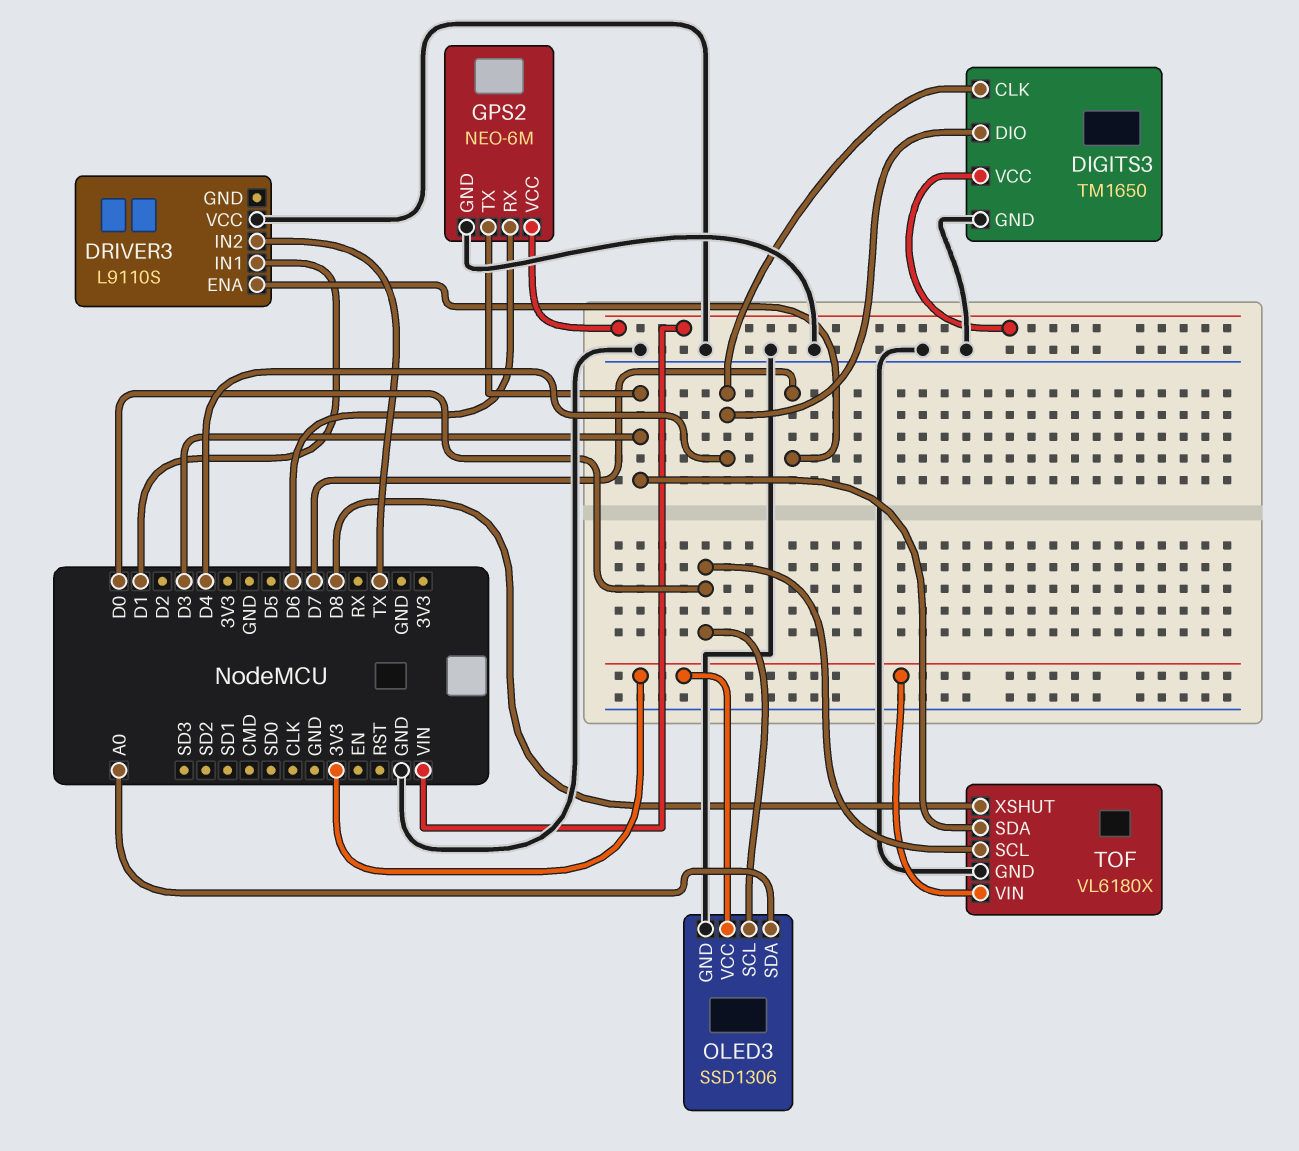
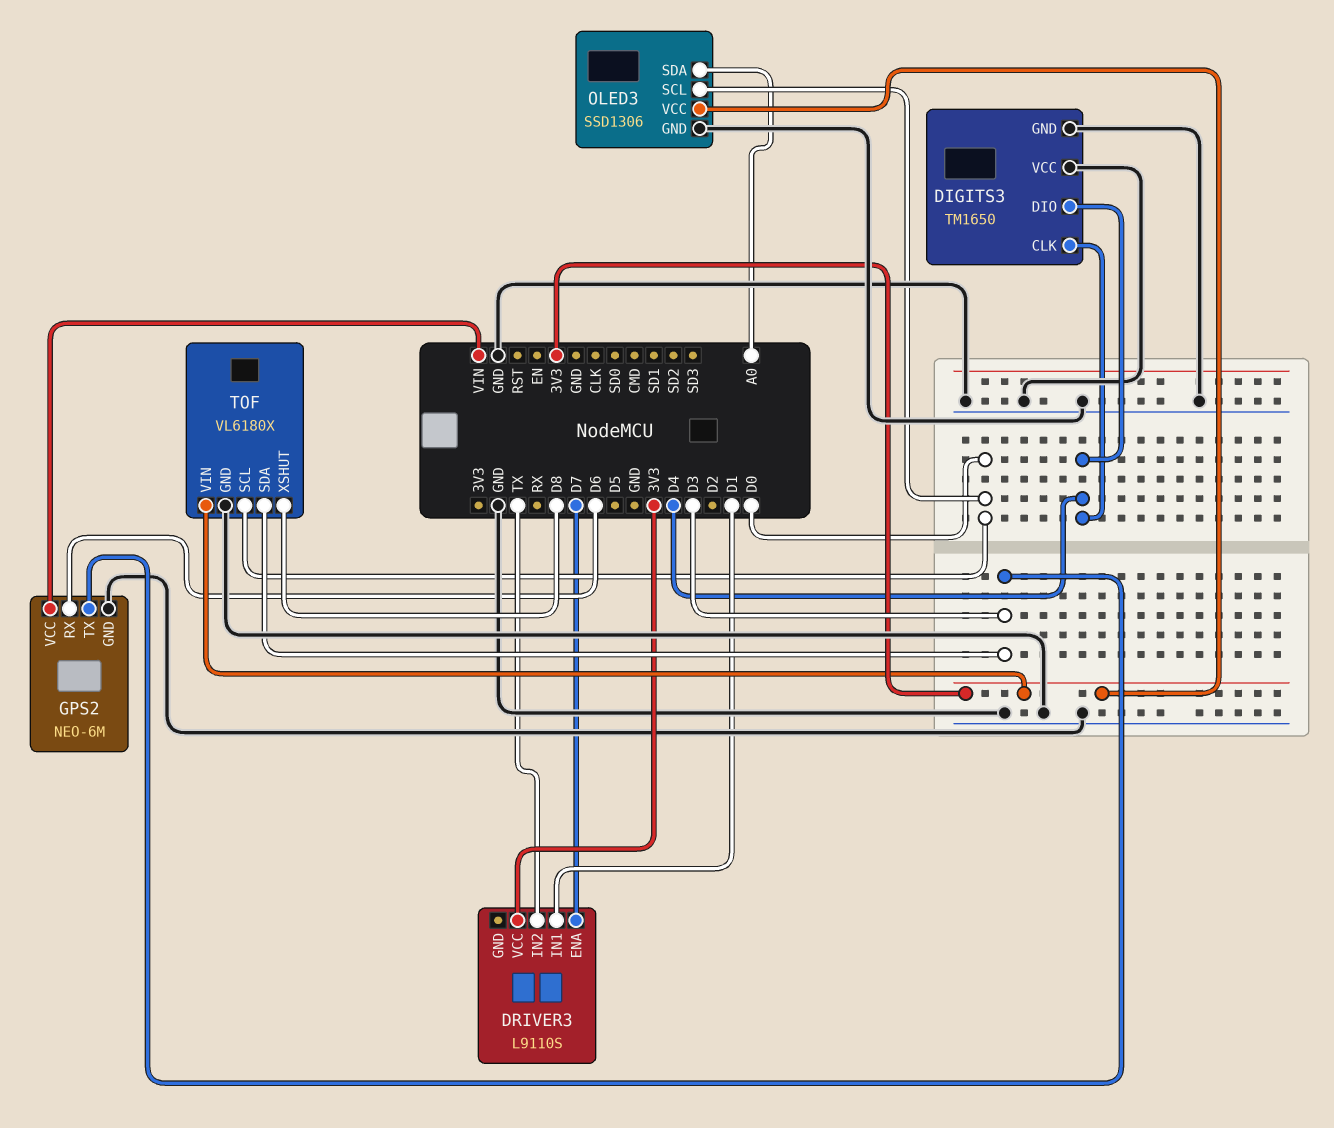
DIGITS3 pin VCC: VIN -> GND
DRIVER3 pin VCC: GND -> 3V3

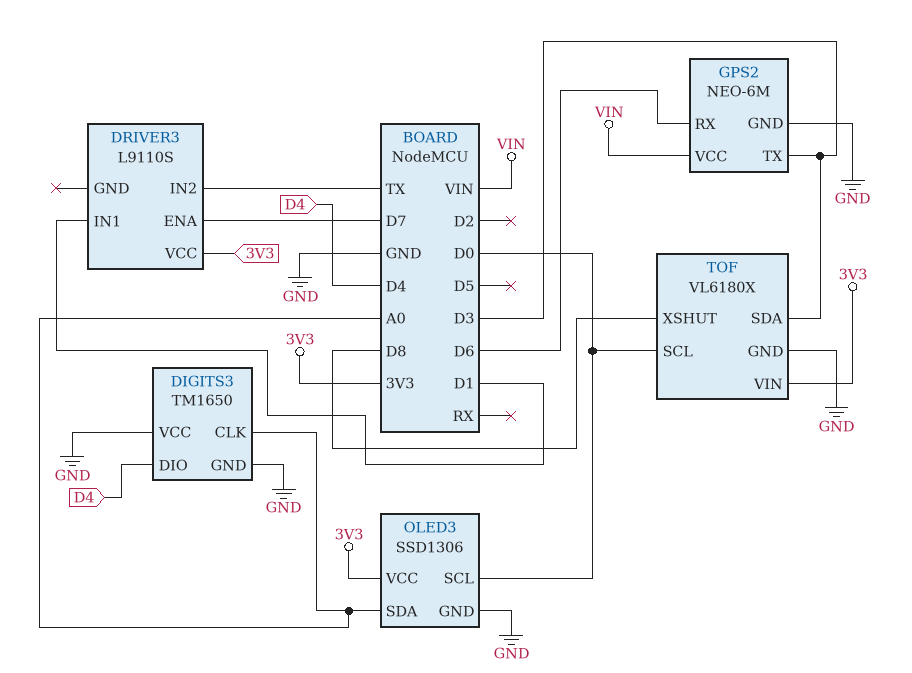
DIGITS3 pin CLK: D4 -> A0

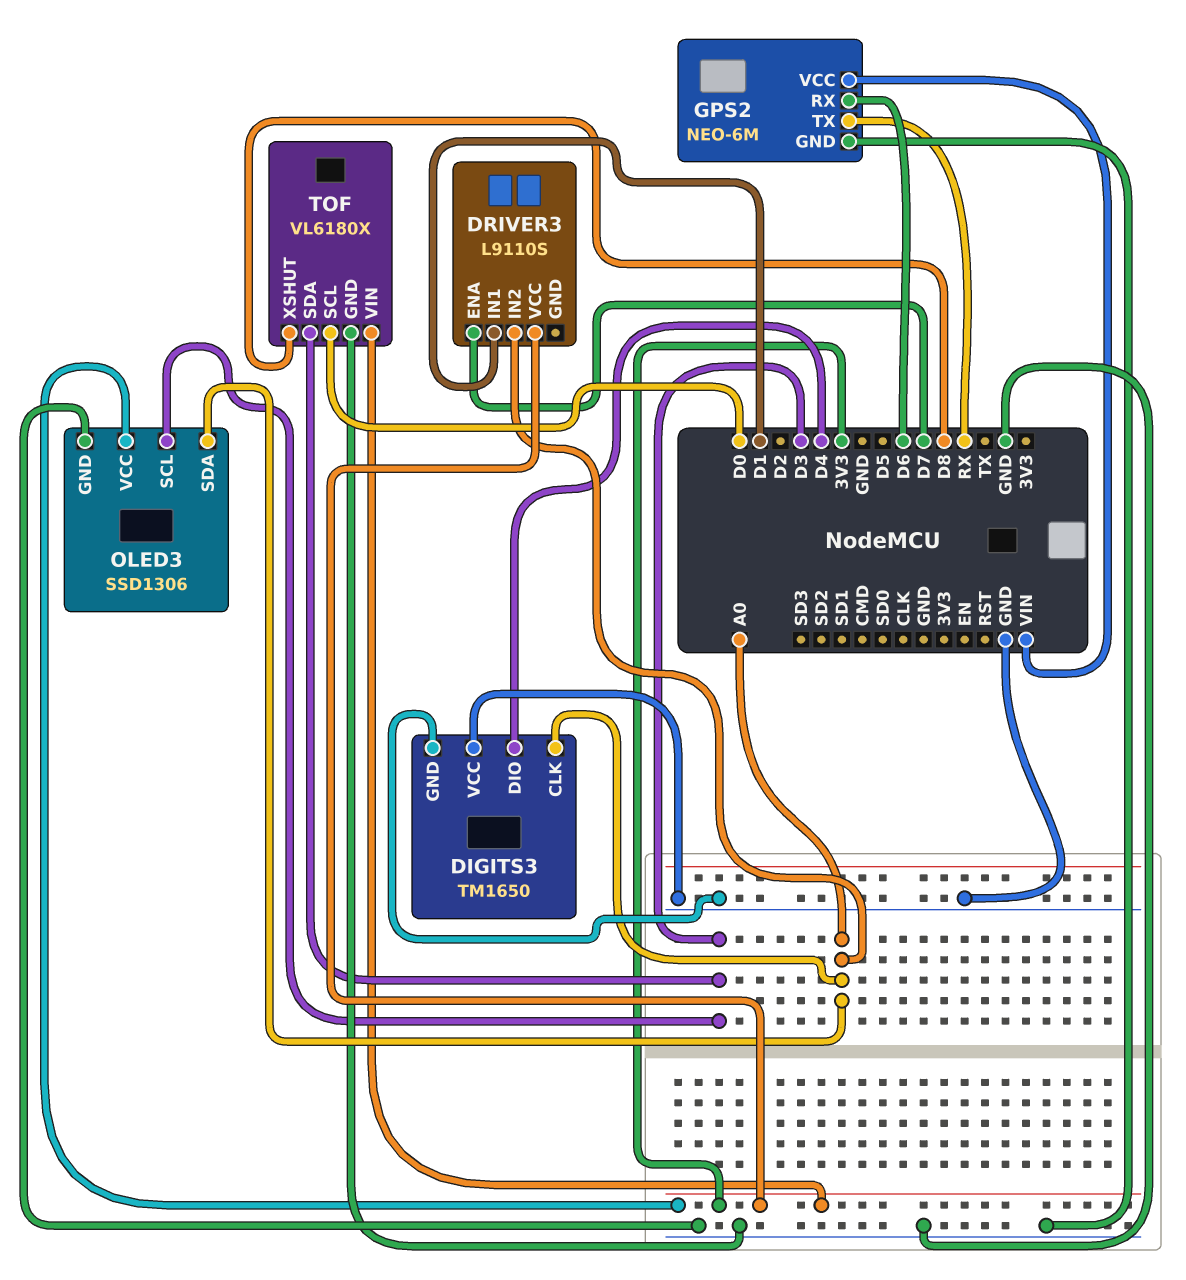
DRIVER3 pin IN2: TX -> A0
GPS2 pin TX: D3 -> RX
OLED3 pin SCL: D0 -> D3

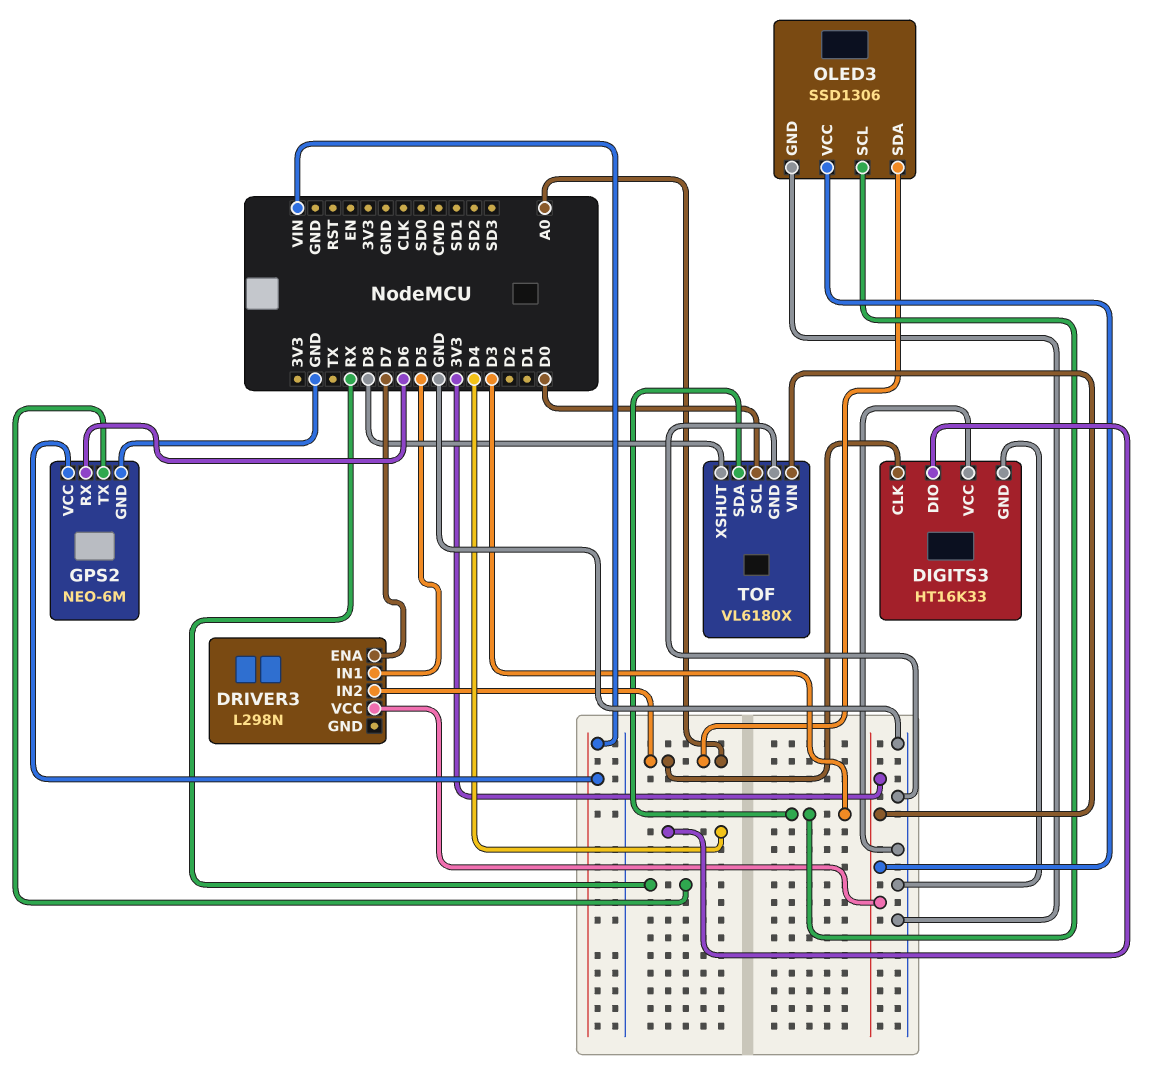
DIGITS3: TM1650 -> HT16K33
DRIVER3: L9110S -> L298N
DRIVER3 pin IN1: D1 -> D5

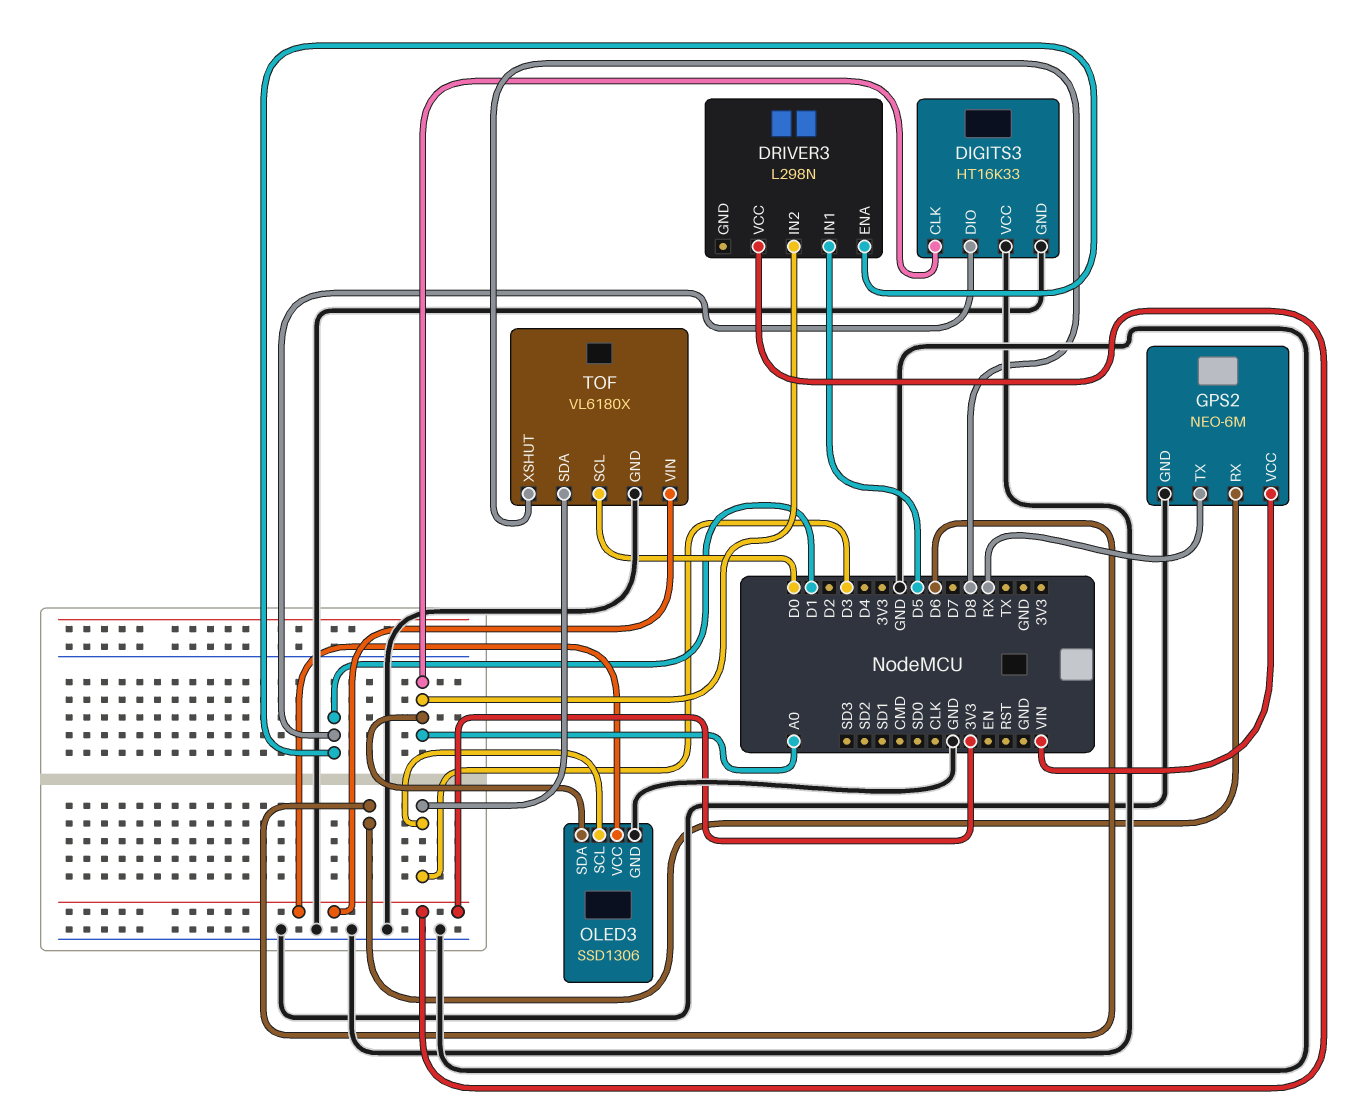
DIGITS3 pin DIO: D4 -> D1
DRIVER3 pin ENA: D7 -> D1

